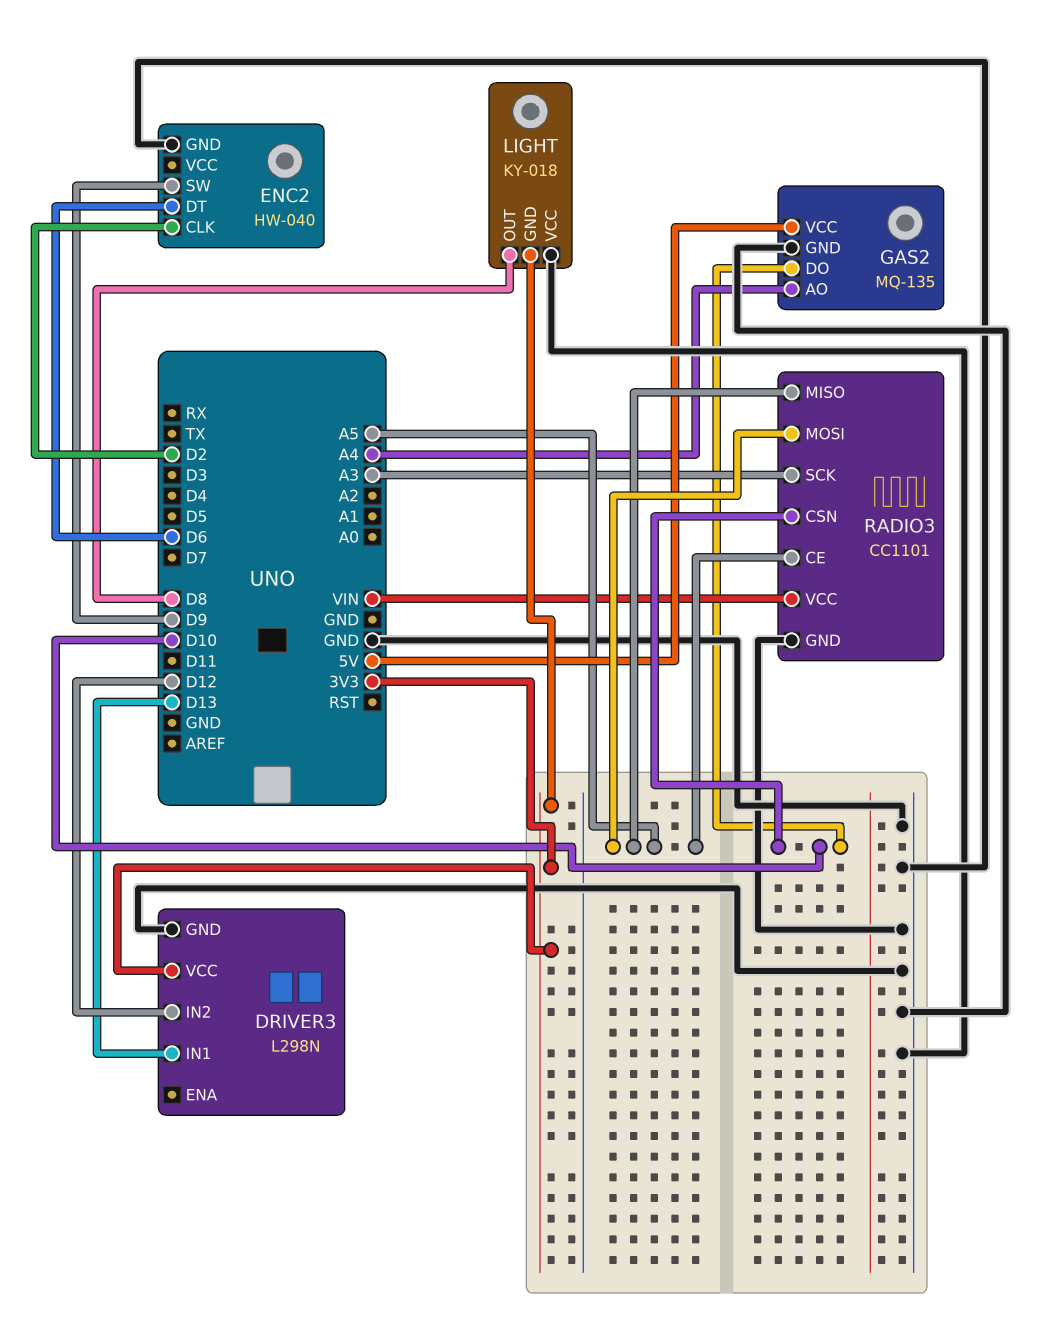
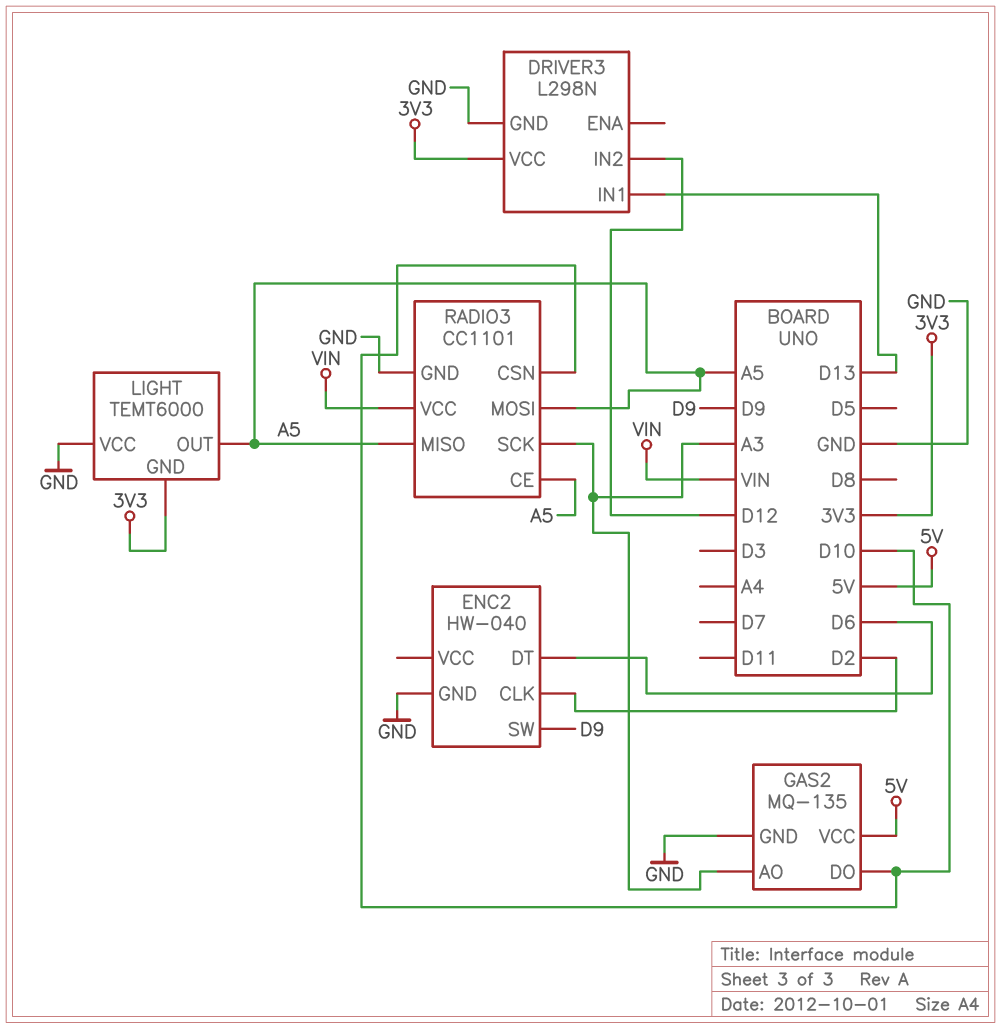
GAS2 pin AO: A4 -> A3
LIGHT: KY-018 -> TEMT6000
LIGHT pin OUT: D8 -> A5

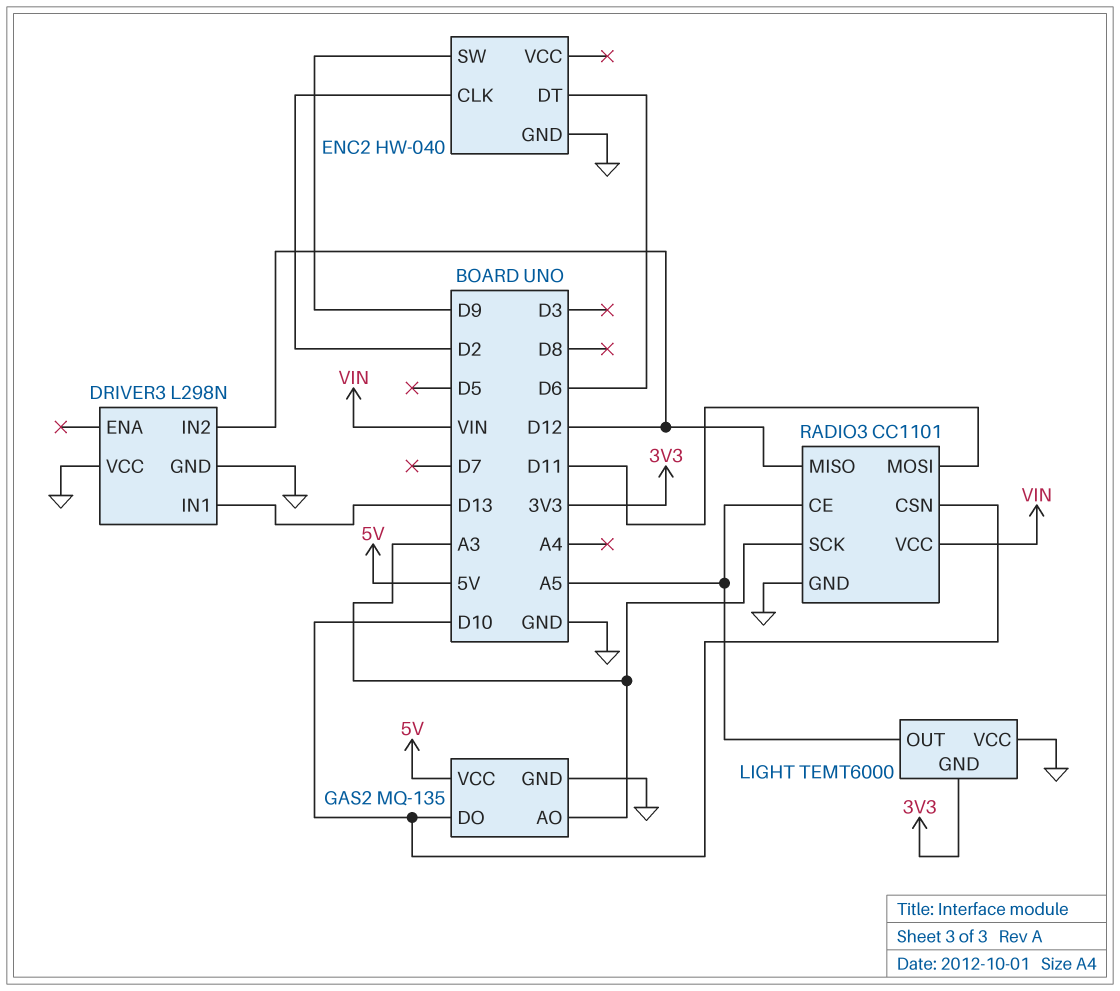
DRIVER3 pin VCC: 3V3 -> GND
RADIO3 pin MISO: A5 -> D12
RADIO3 pin MOSI: A5 -> D11

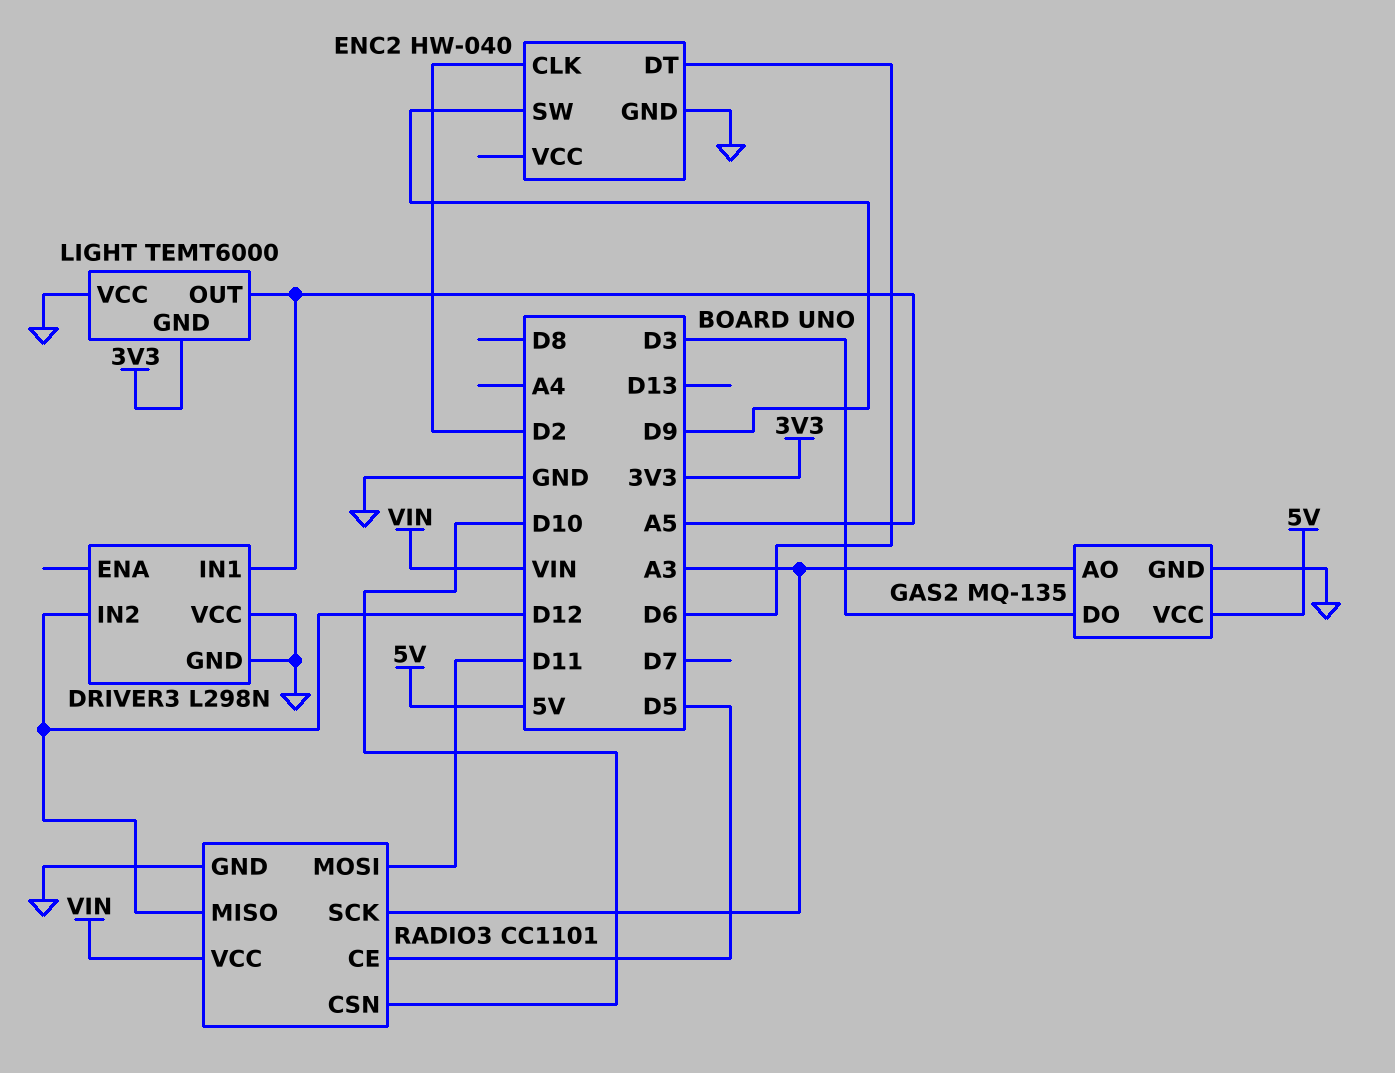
DRIVER3 pin IN1: D13 -> A5
GAS2 pin DO: D10 -> D3
RADIO3 pin CE: A5 -> D5

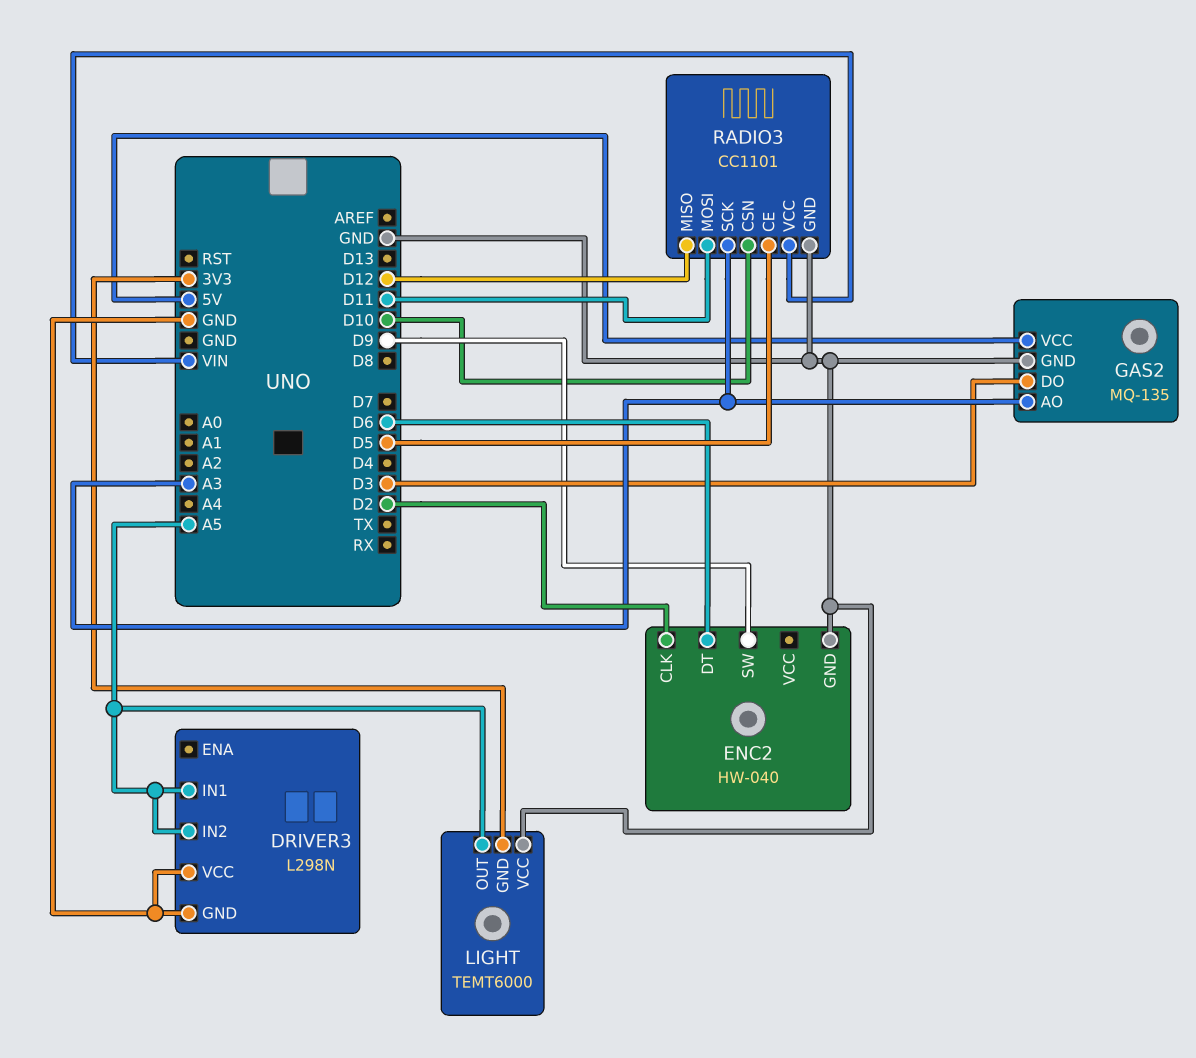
DRIVER3 pin IN2: D12 -> A5

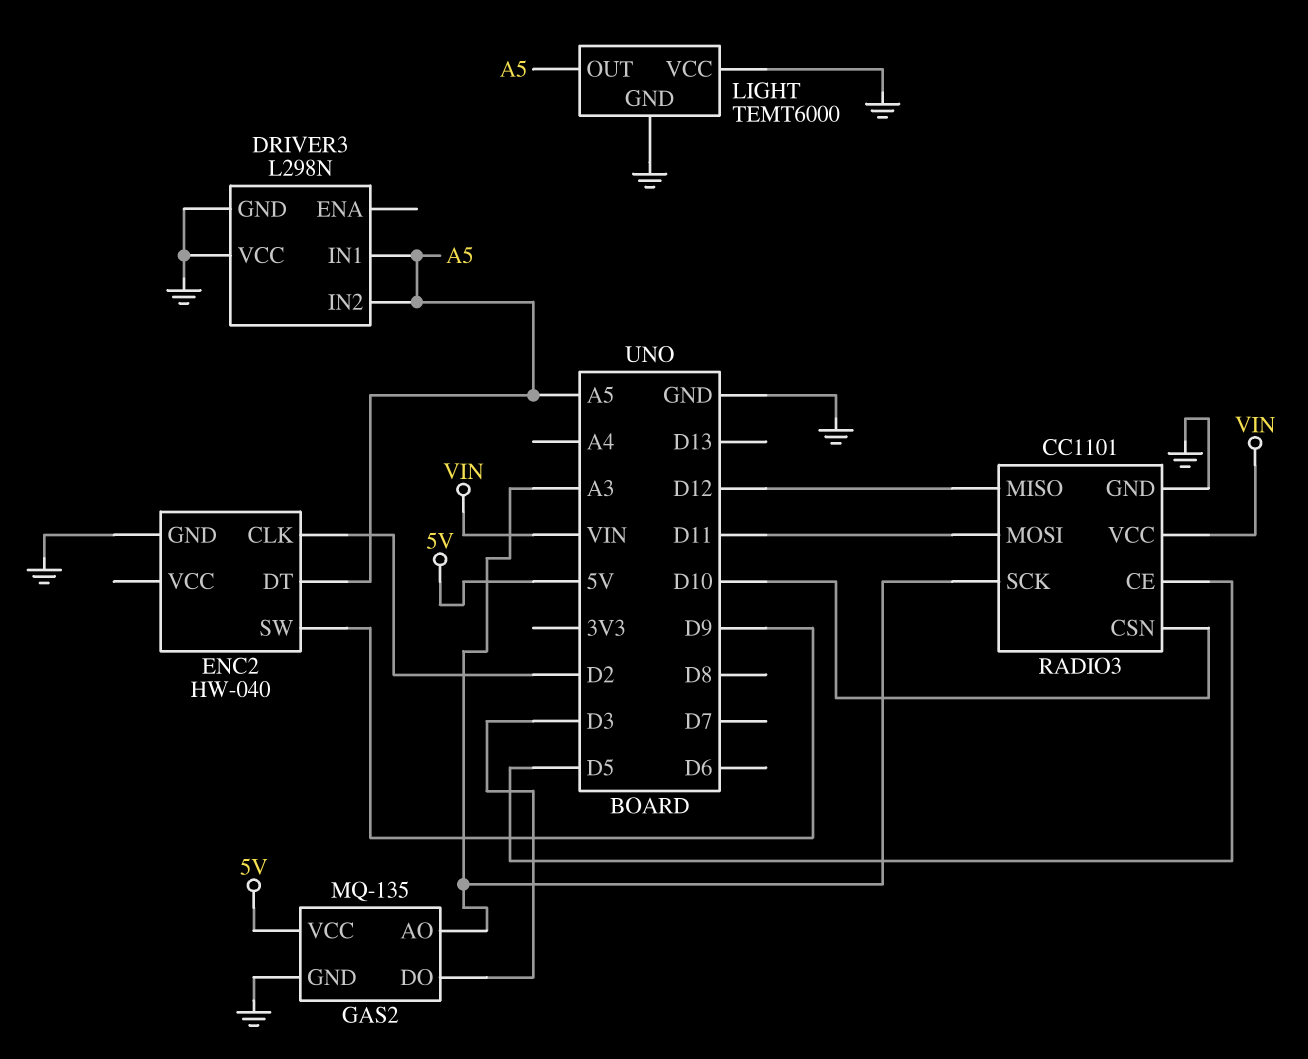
ENC2 pin DT: D6 -> A5
LIGHT pin GND: 3V3 -> GND

